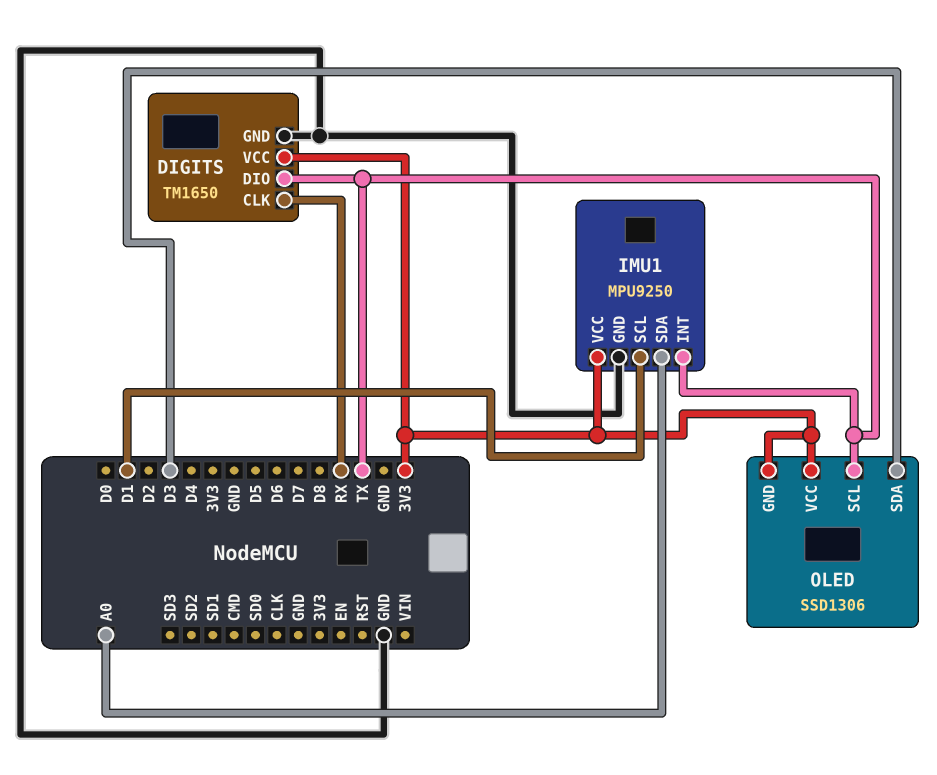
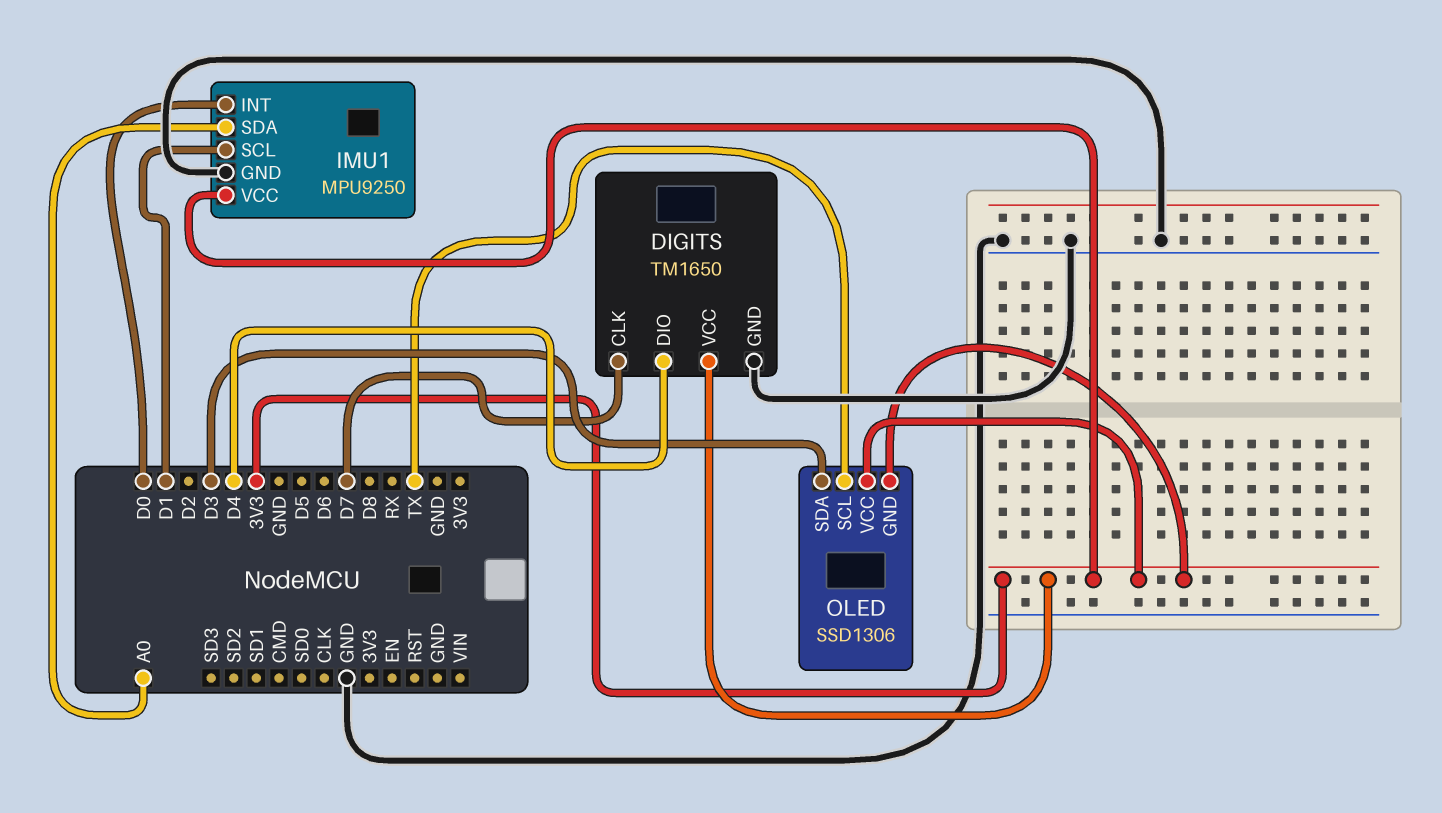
DIGITS pin CLK: RX -> D7
DIGITS pin DIO: TX -> D4
IMU1 pin INT: TX -> D0

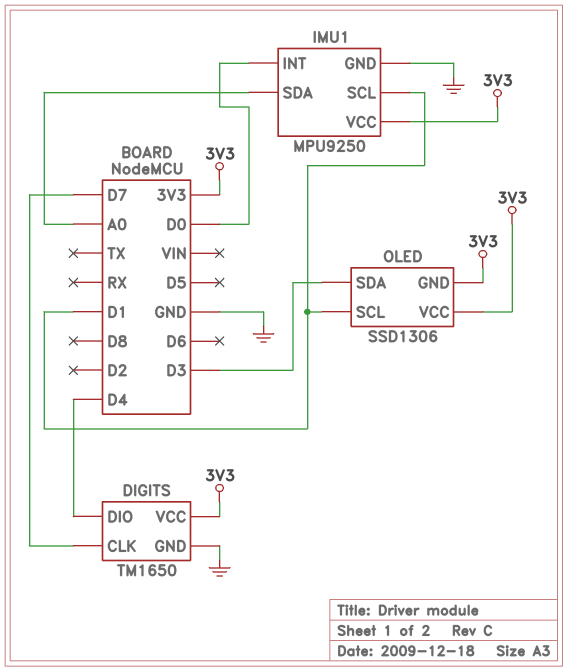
OLED pin SCL: TX -> D1

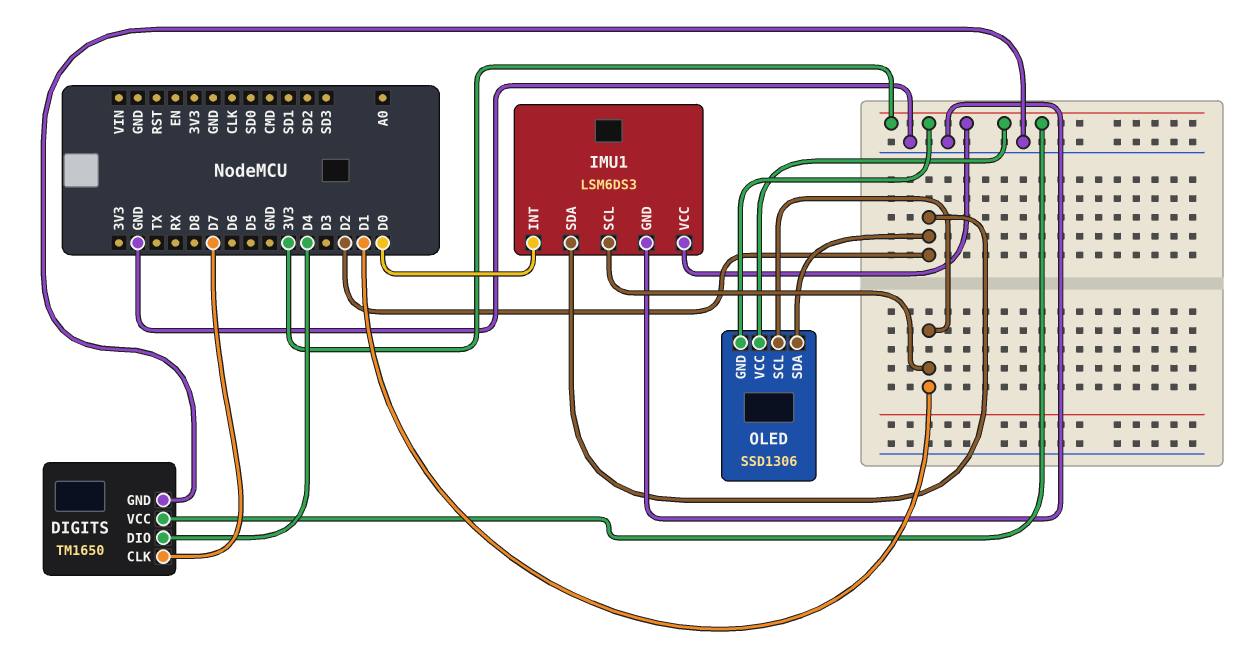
IMU1: MPU9250 -> LSM6DS3
IMU1 pin SDA: A0 -> D2
OLED pin SDA: D3 -> D2

